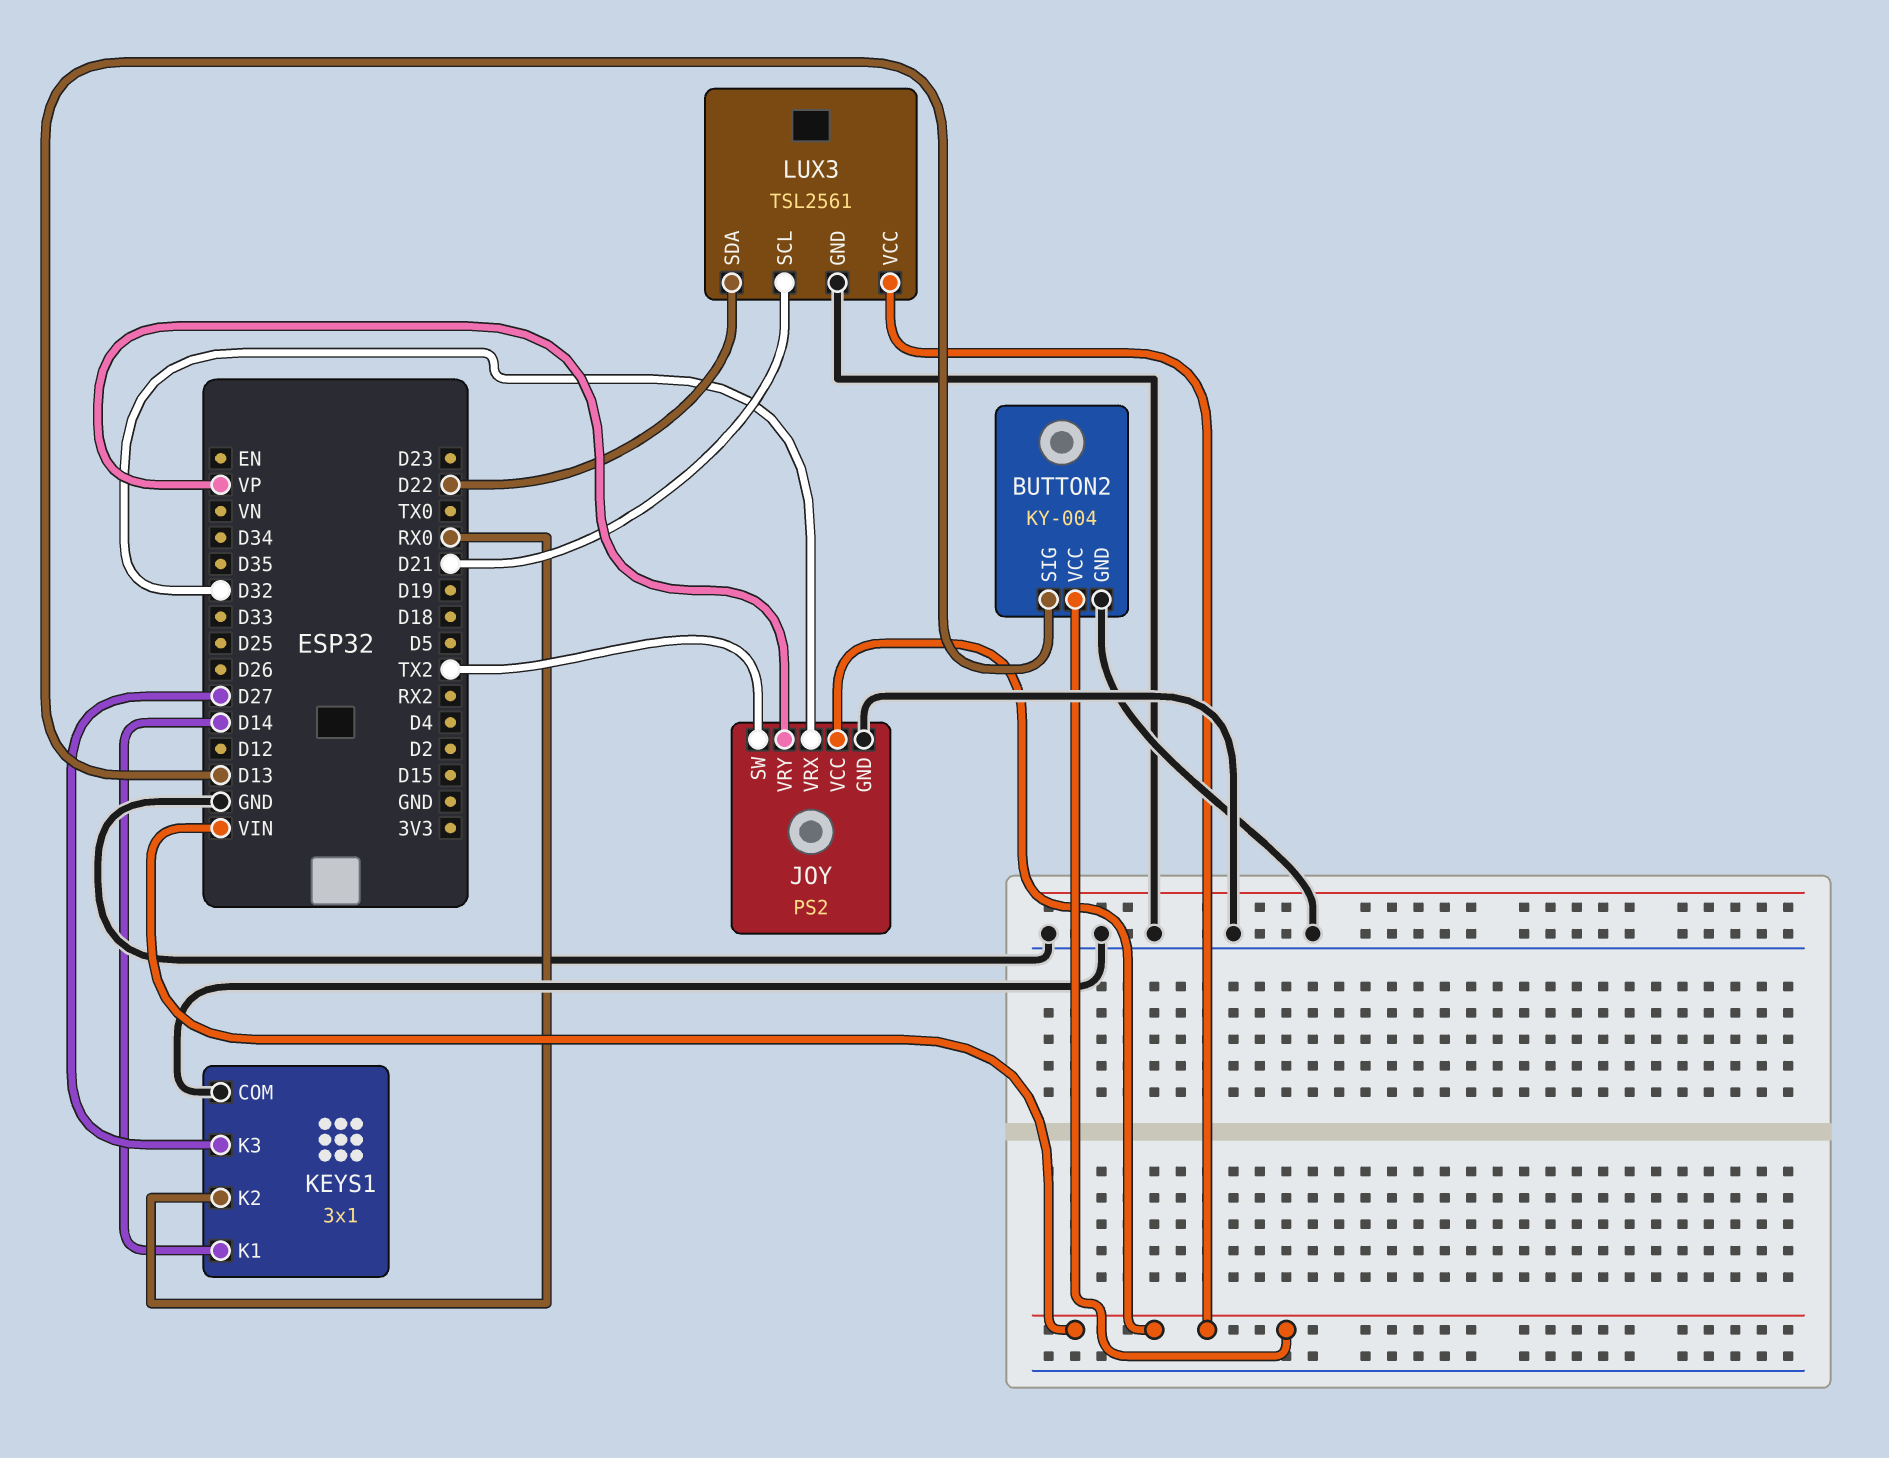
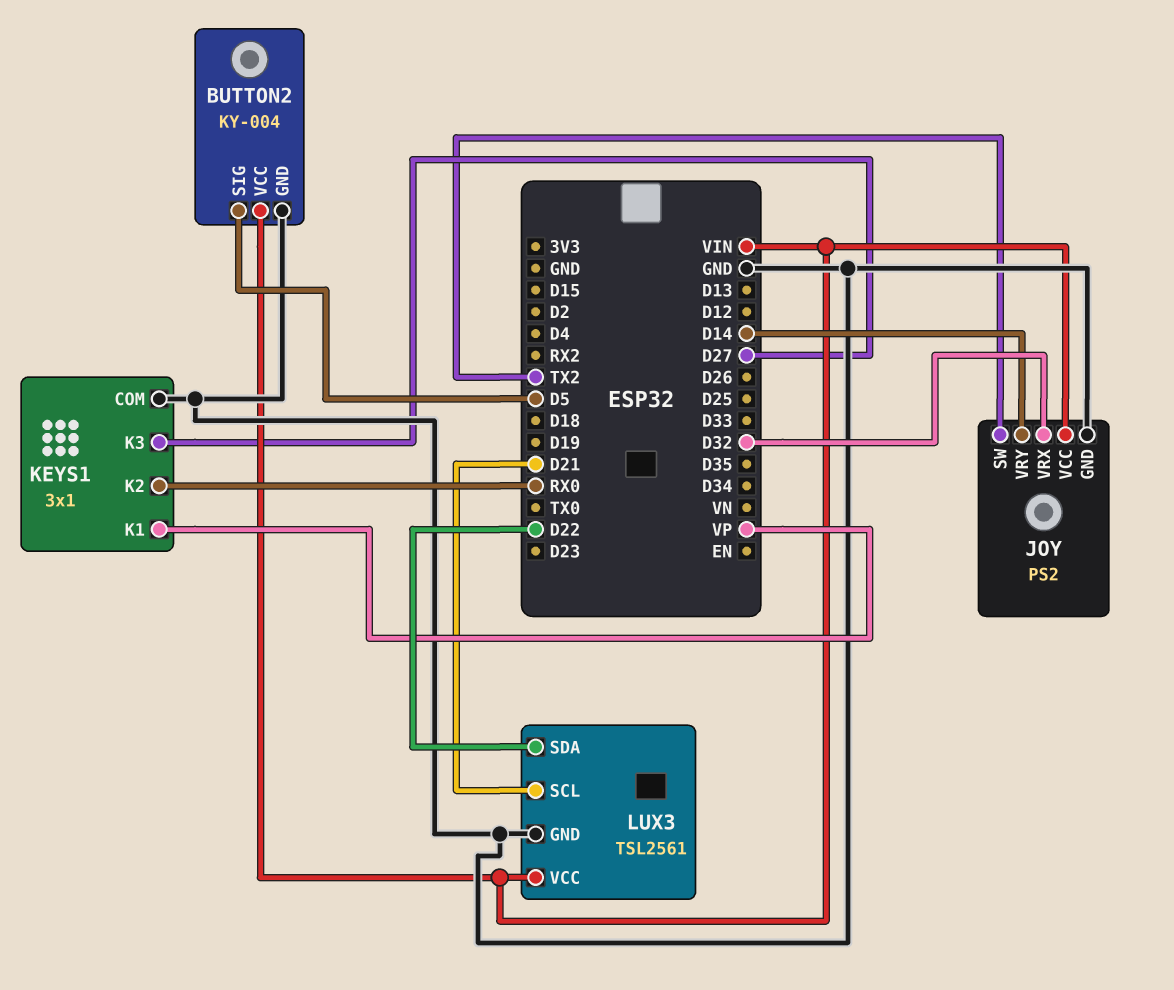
BUTTON2 pin SIG: D13 -> D5
JOY pin VRY: VP -> D14
KEYS1 pin K1: D14 -> VP

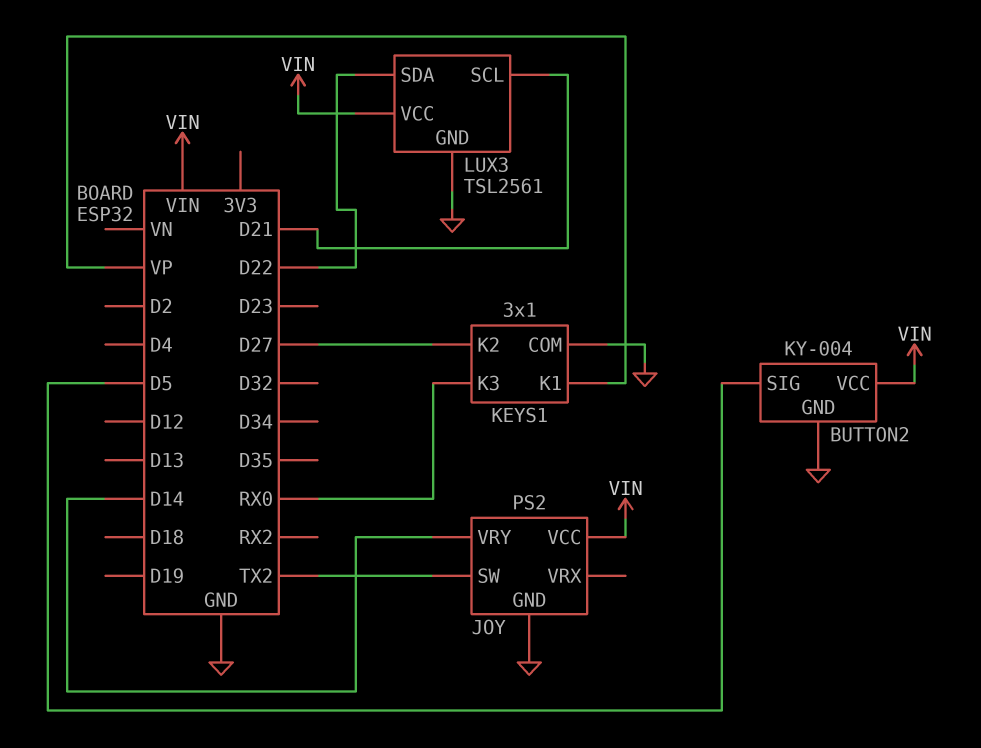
JOY pin VRX: D32 -> none
KEYS1 pin K2: RX0 -> D27
KEYS1 pin K3: D27 -> RX0

